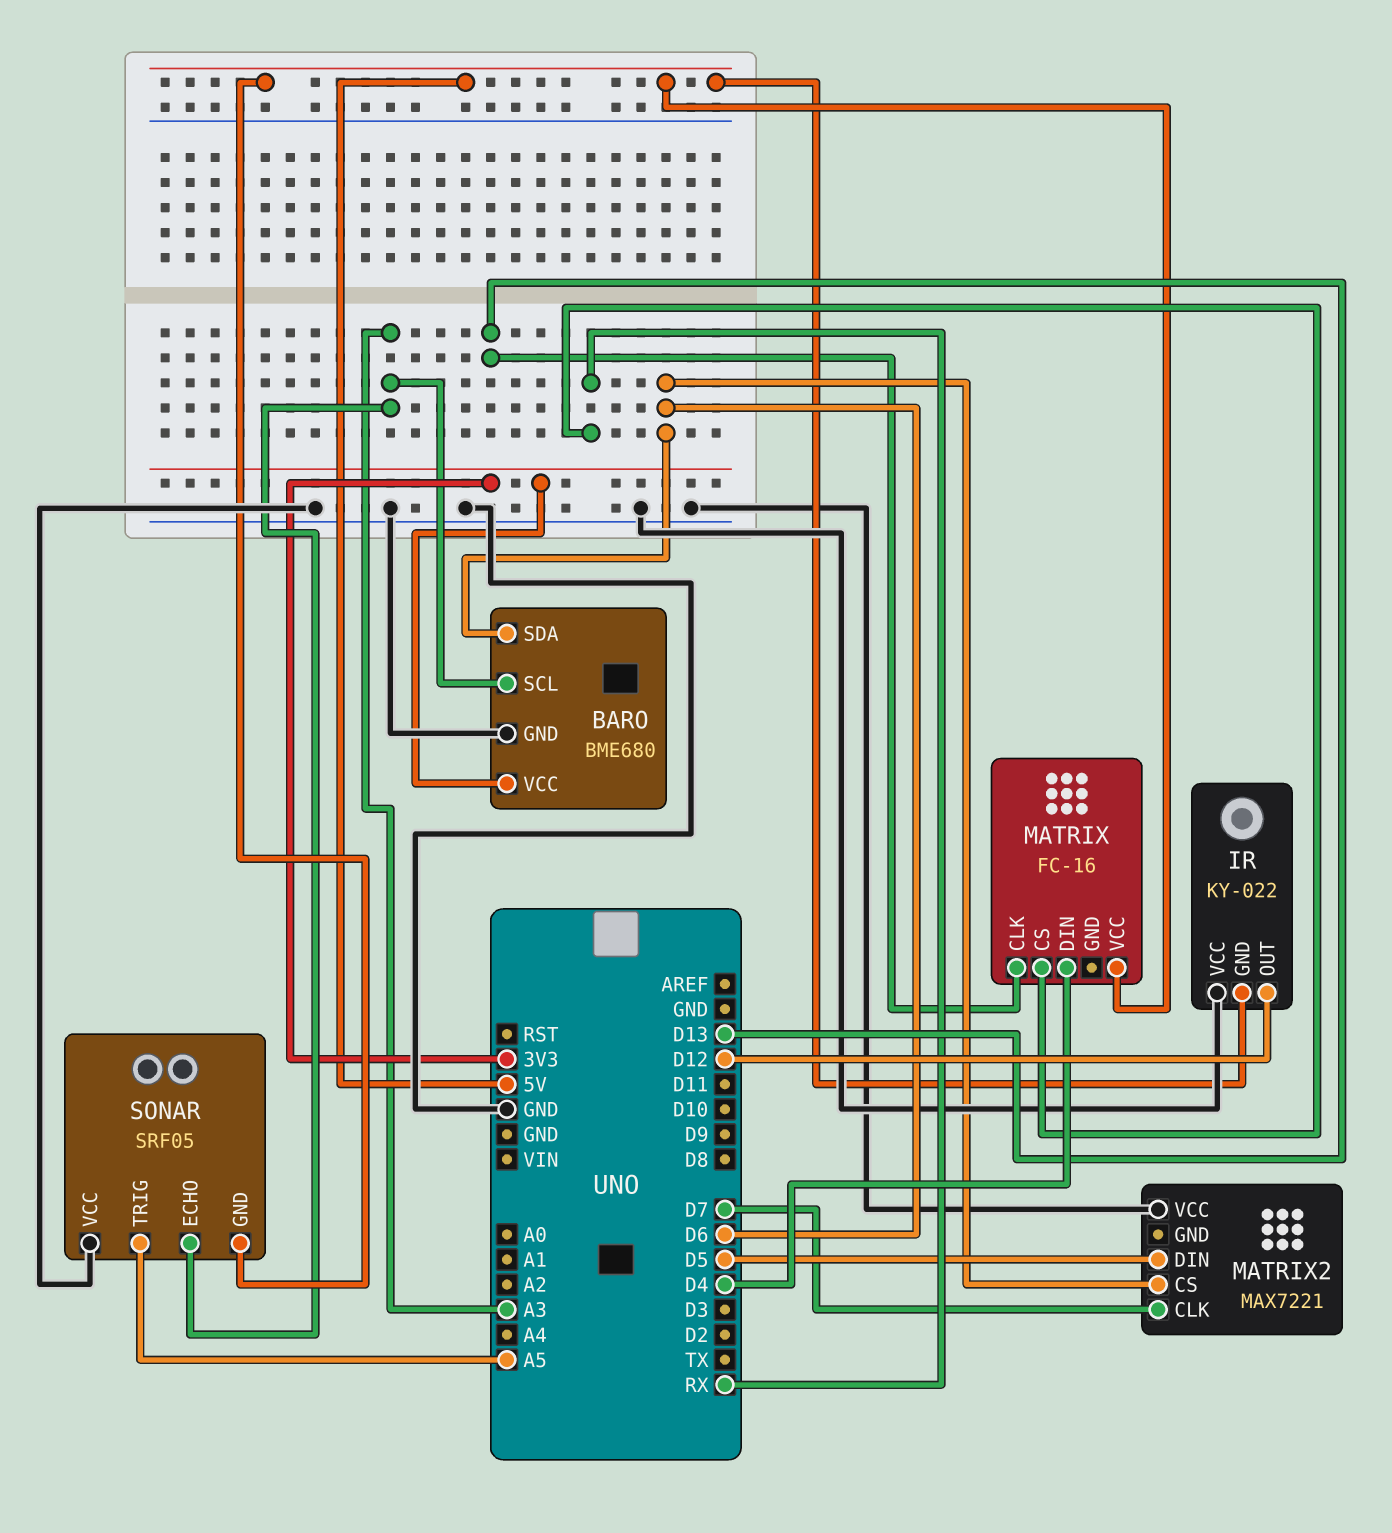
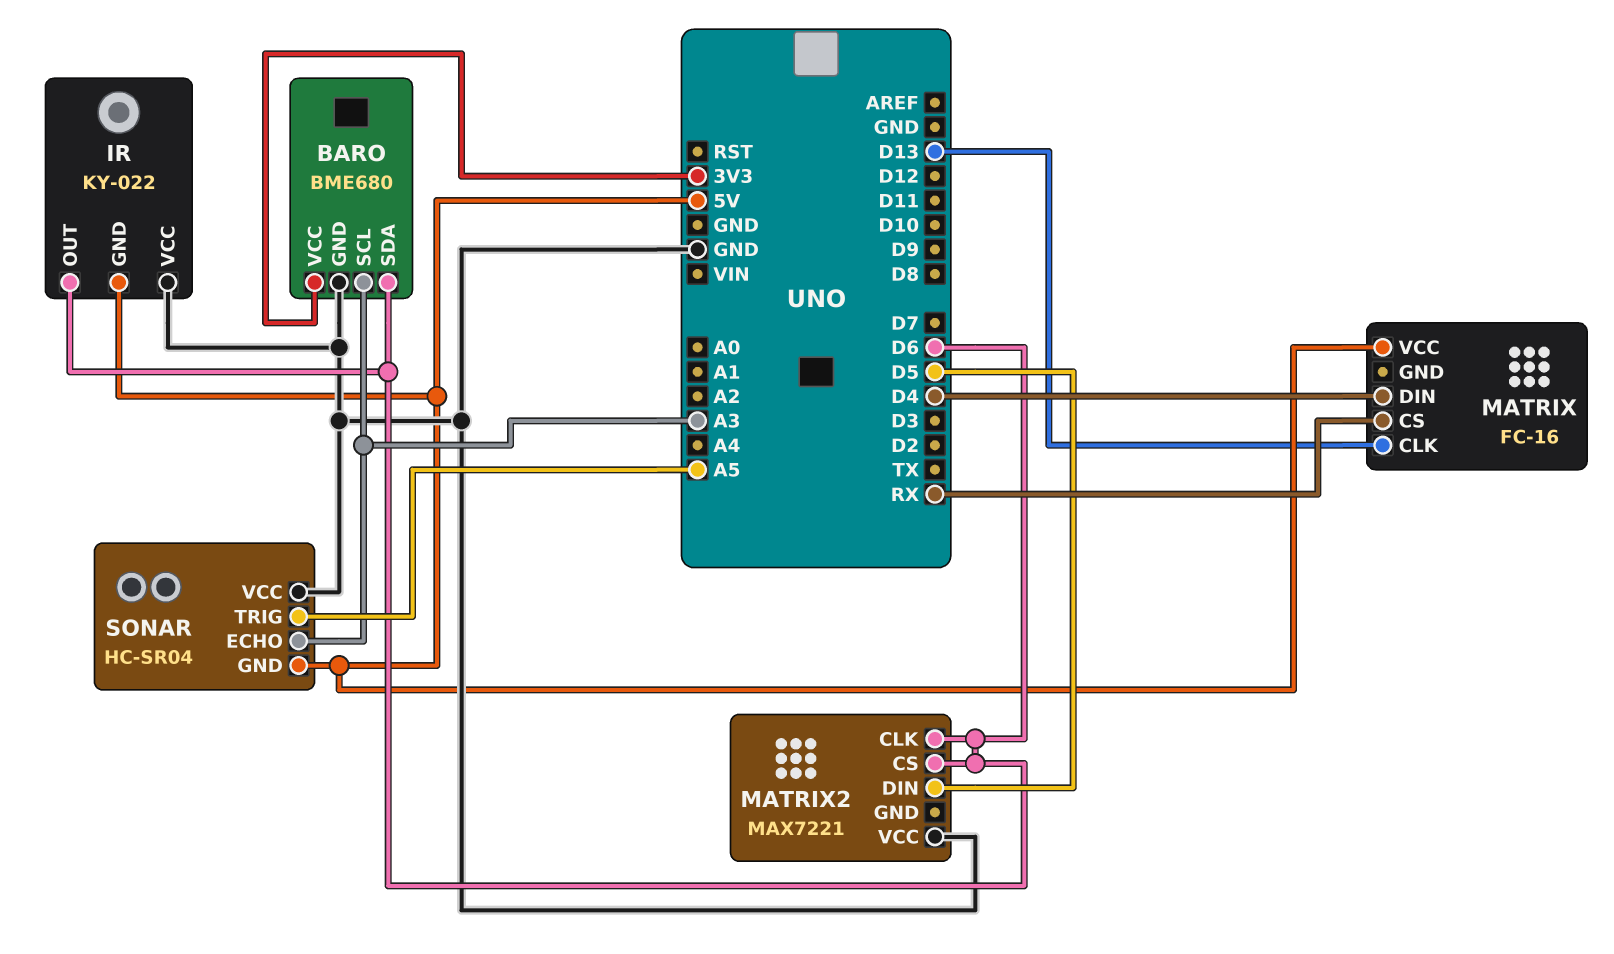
IR pin OUT: D12 -> D6
MATRIX2 pin CLK: D7 -> D6
SONAR: SRF05 -> HC-SR04

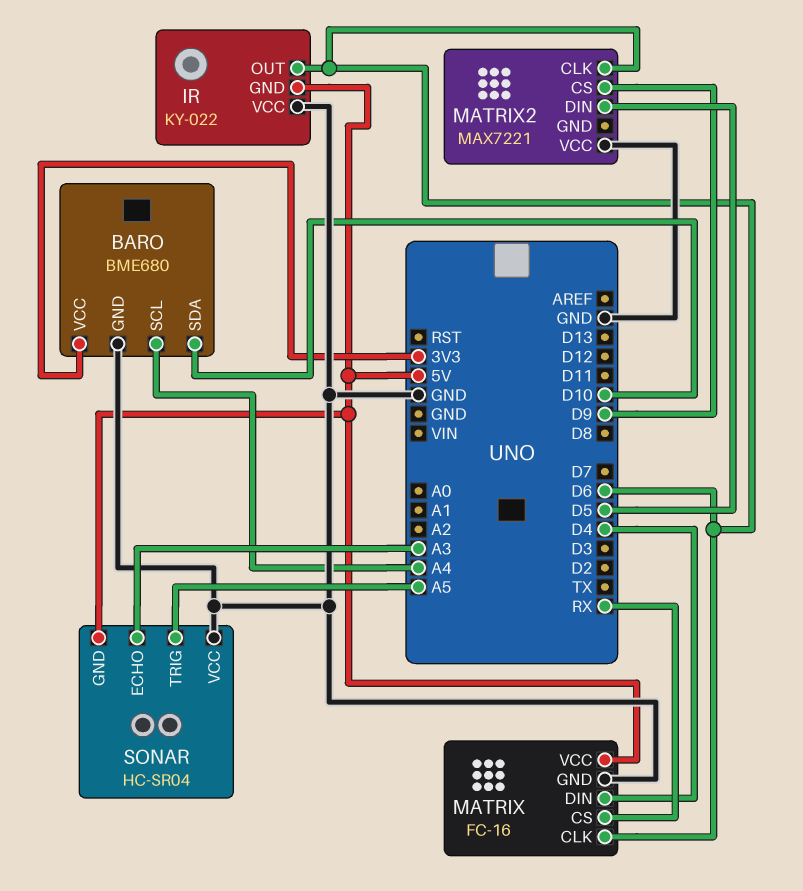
BARO pin SCL: A3 -> A4
BARO pin SDA: D6 -> D10
MATRIX pin CLK: D13 -> D6
MATRIX pin GND: none -> GND
MATRIX2 pin CS: D6 -> D9

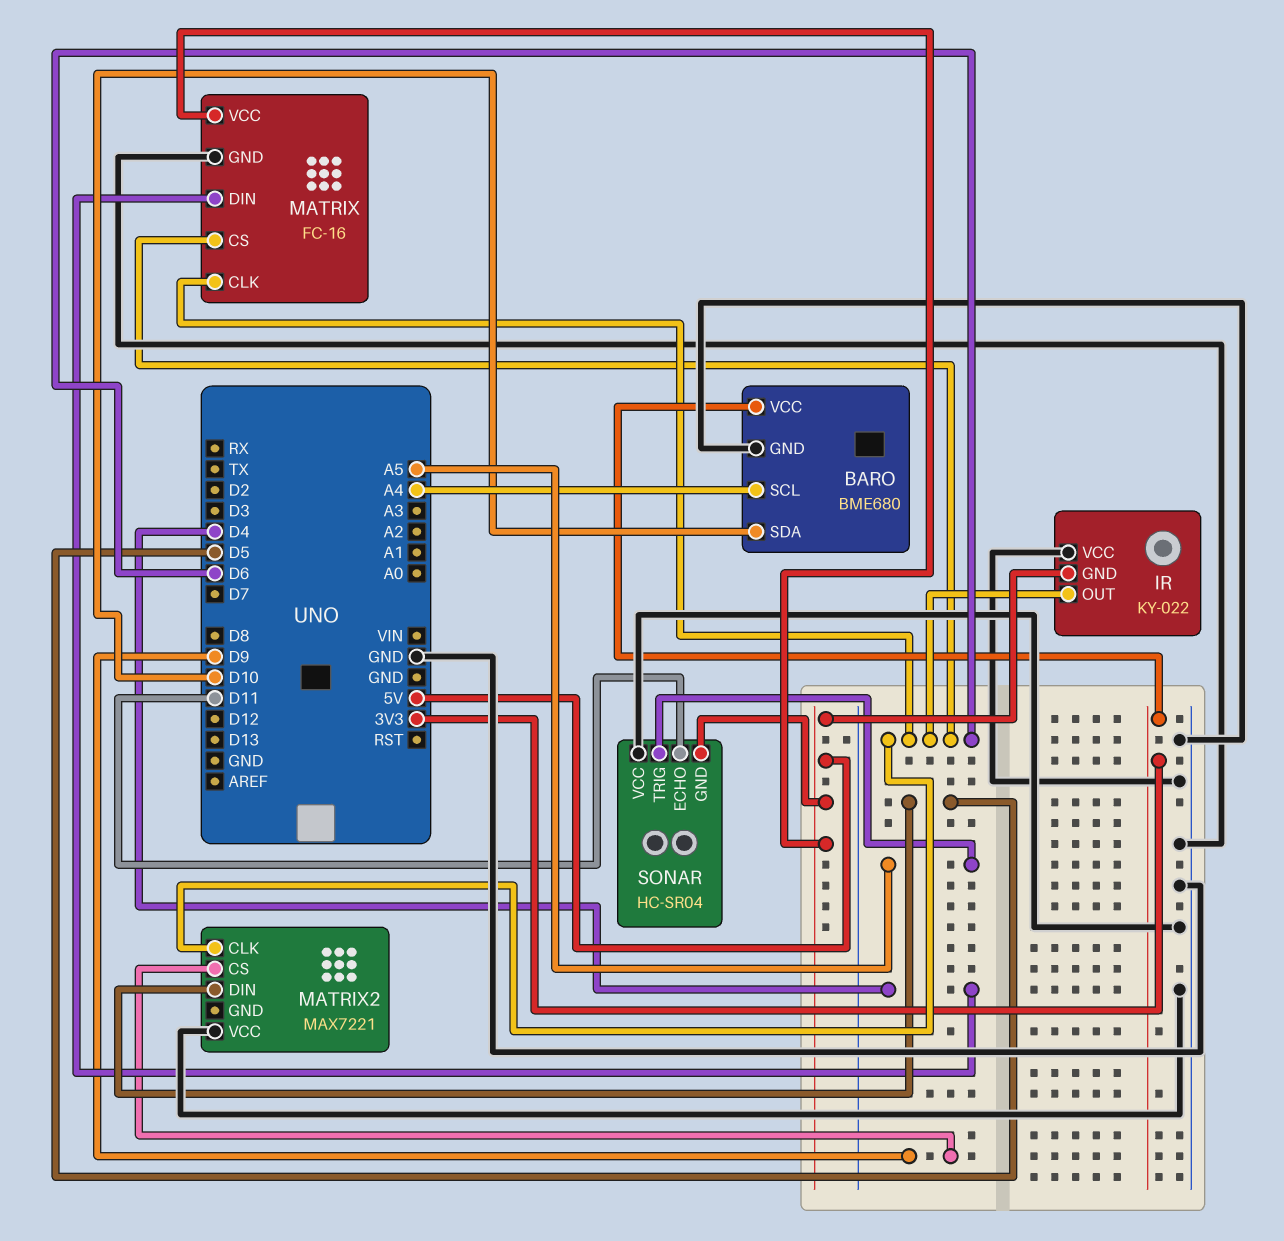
MATRIX pin CS: RX -> D6
SONAR pin ECHO: A3 -> D11

